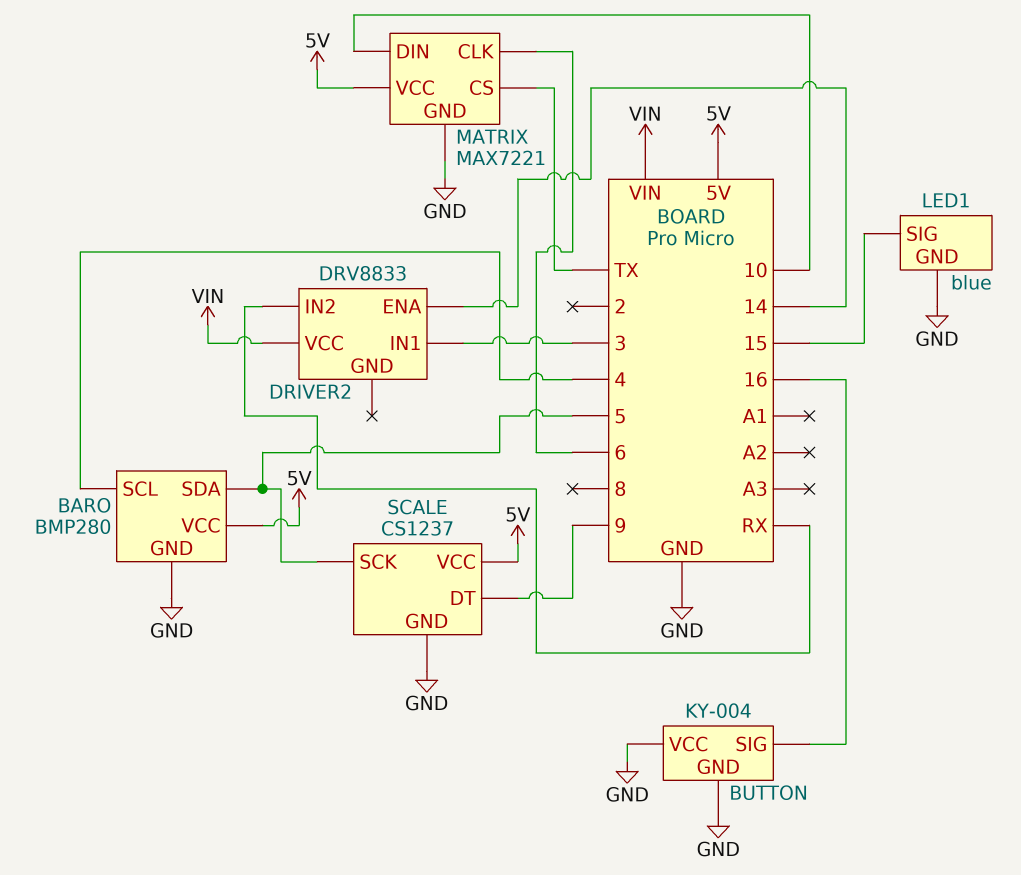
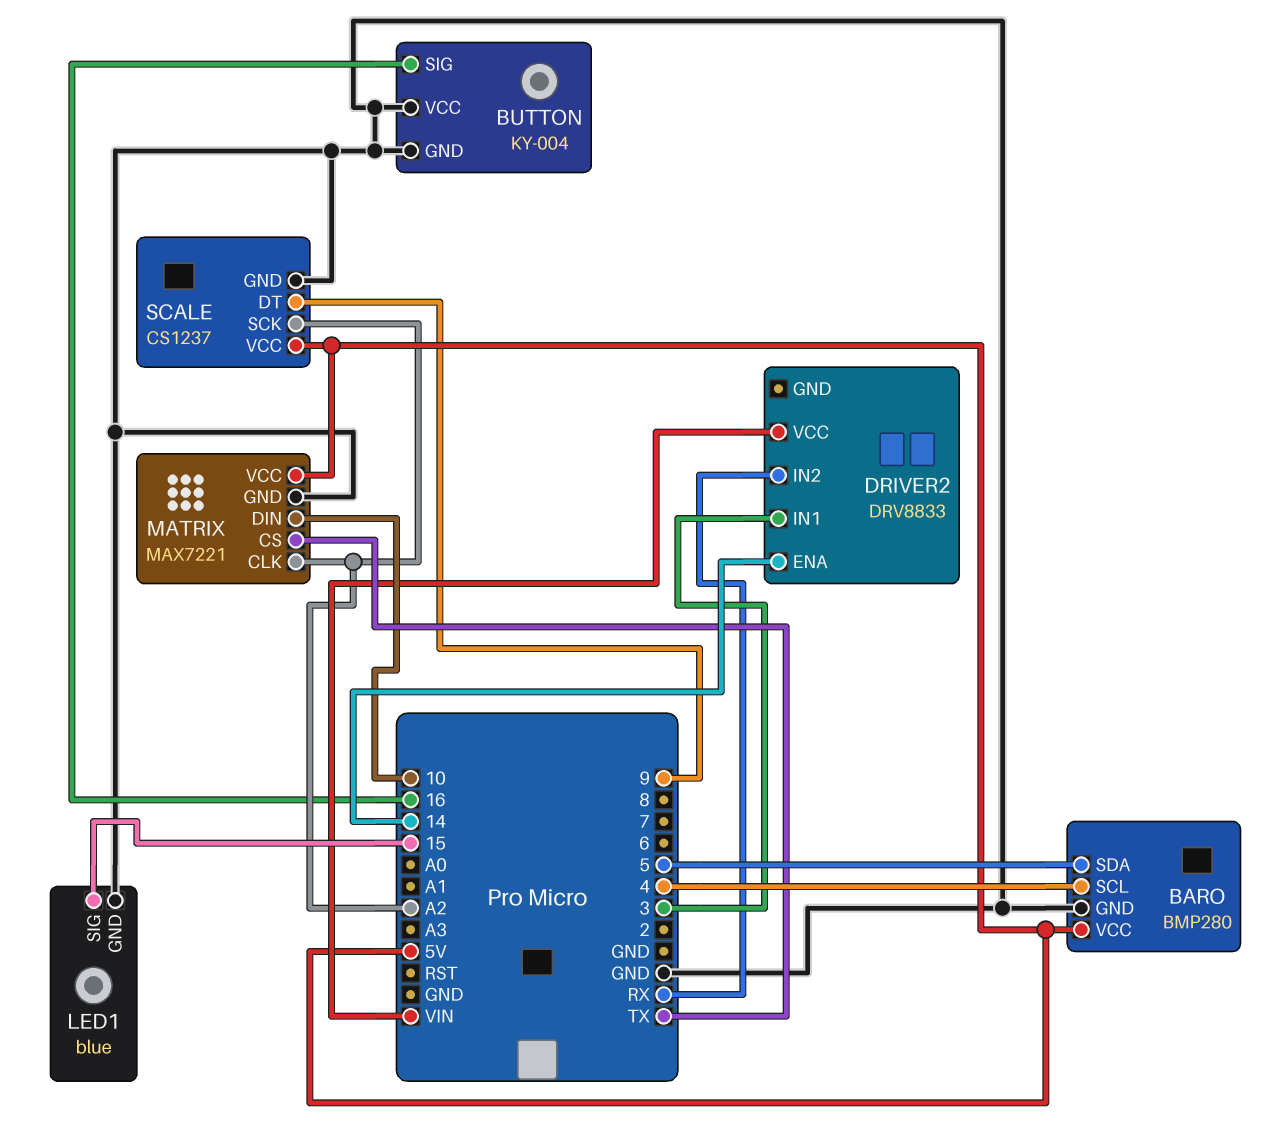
MATRIX pin CLK: 6 -> A2
SCALE pin SCK: 5 -> A2

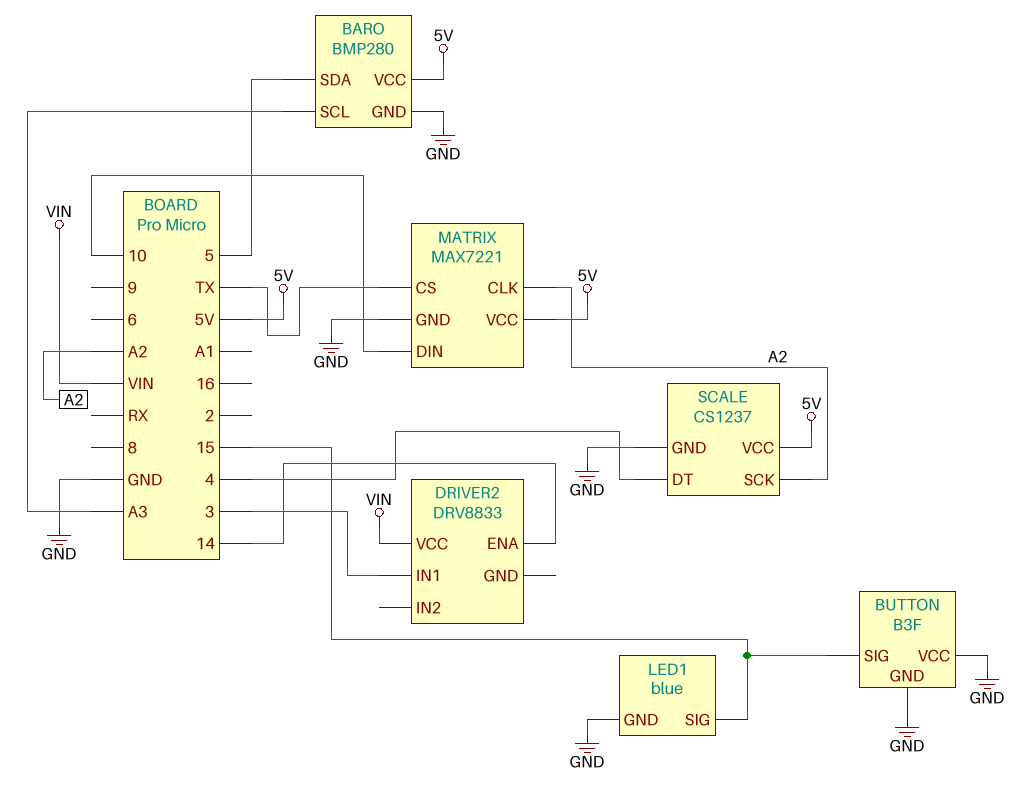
BARO pin SCL: 4 -> A3
BUTTON: KY-004 -> B3F
BUTTON pin SIG: 16 -> 15
DRIVER2 pin IN2: RX -> none
SCALE pin DT: 9 -> 4

